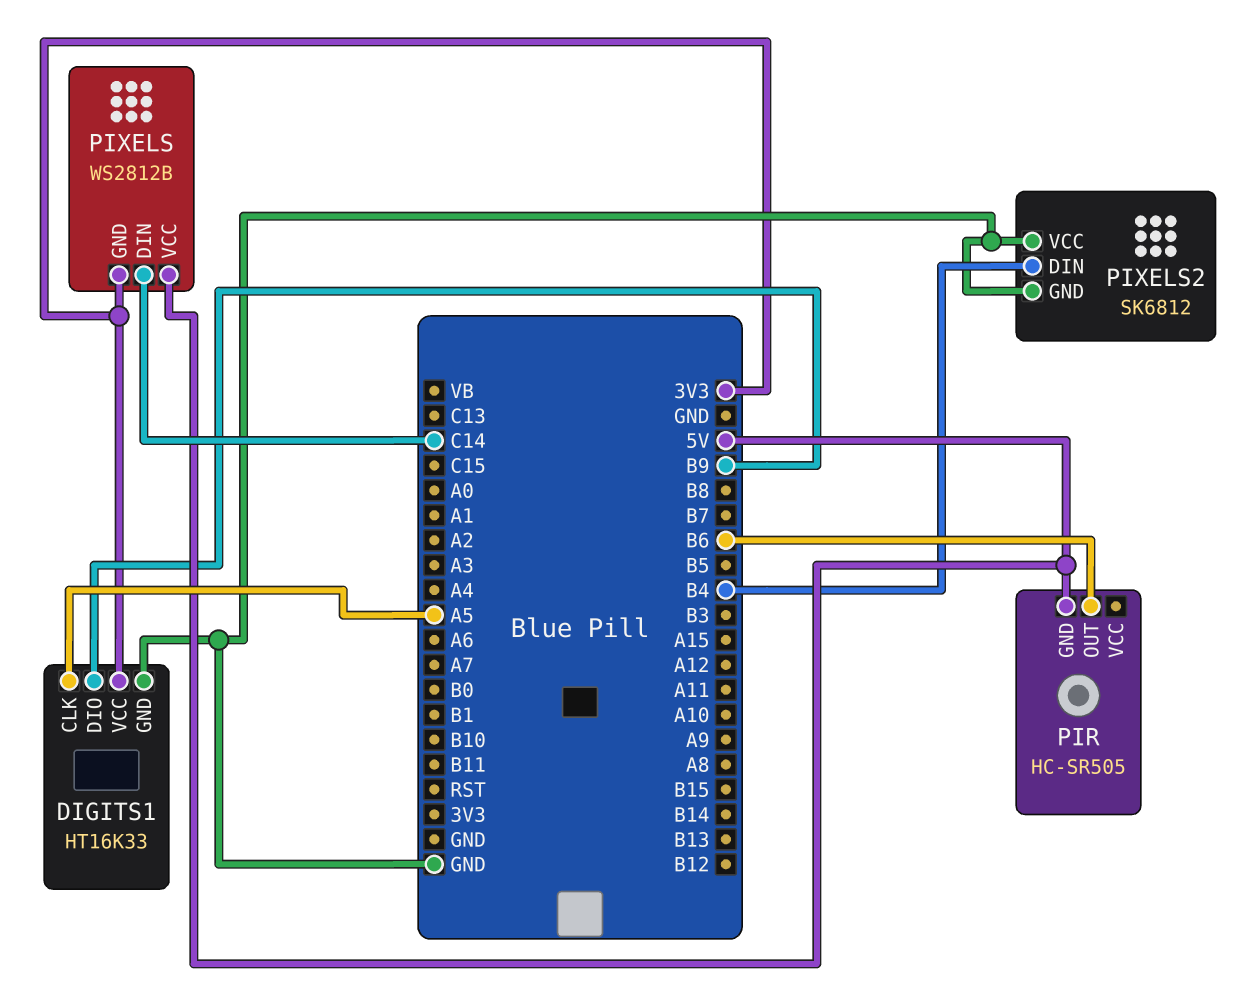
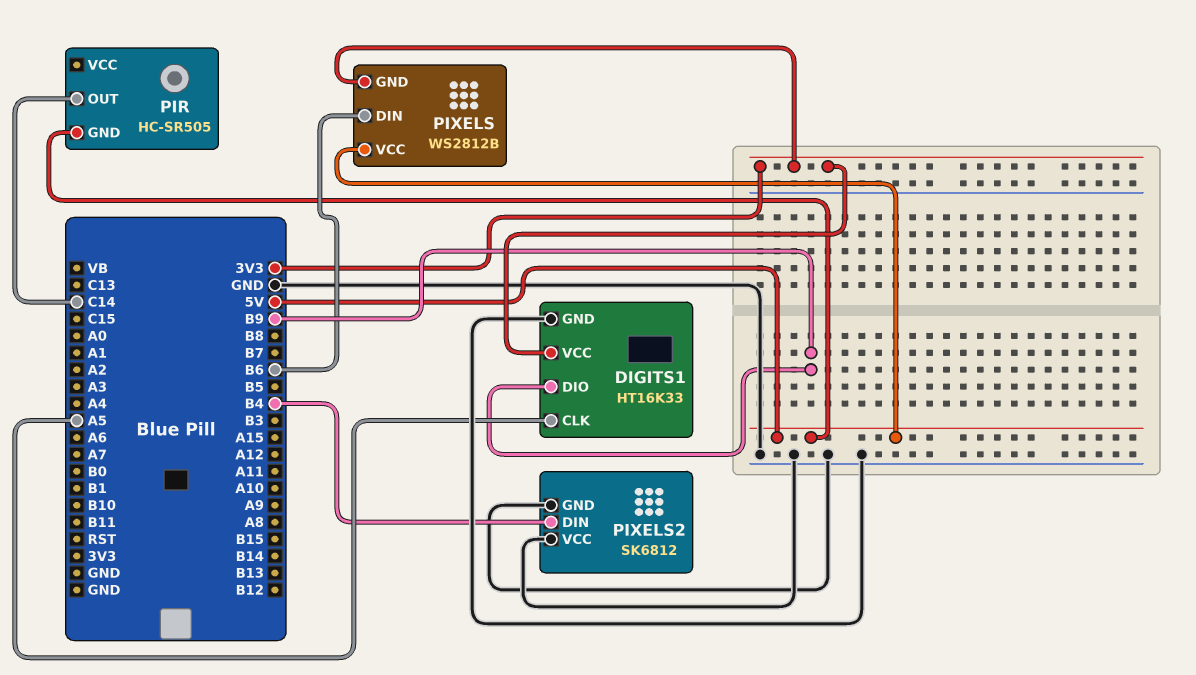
PIR pin OUT: B6 -> C14
PIXELS pin DIN: C14 -> B6

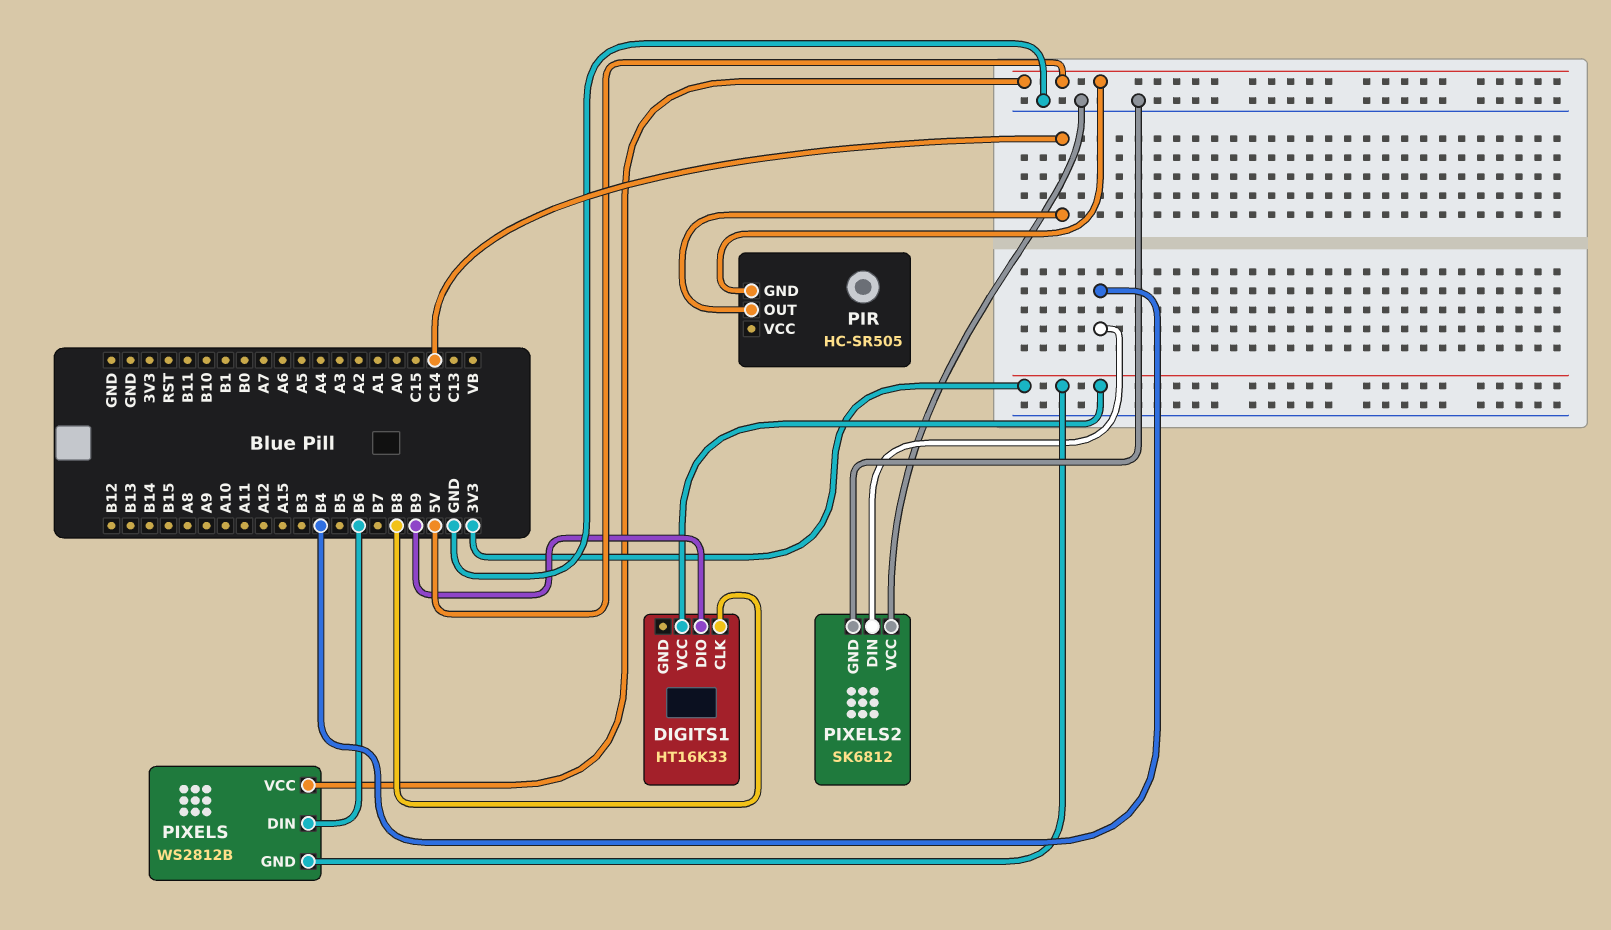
DIGITS1 pin CLK: A5 -> B8
DIGITS1 pin GND: GND -> none

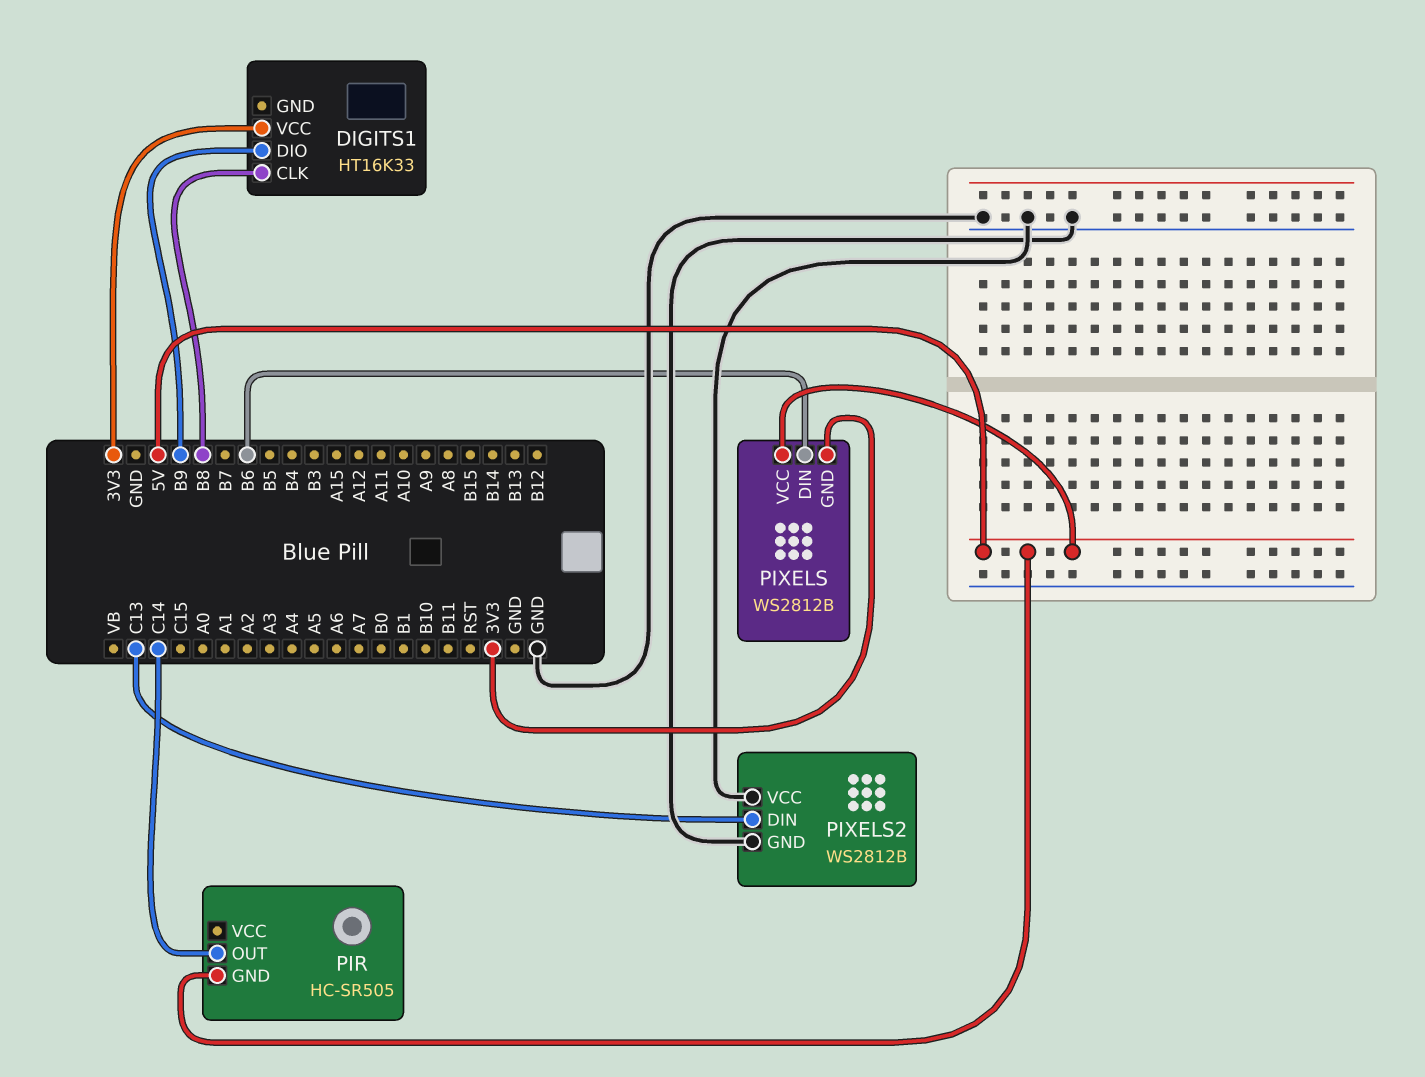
PIXELS2: SK6812 -> WS2812B
PIXELS2 pin DIN: B4 -> C13

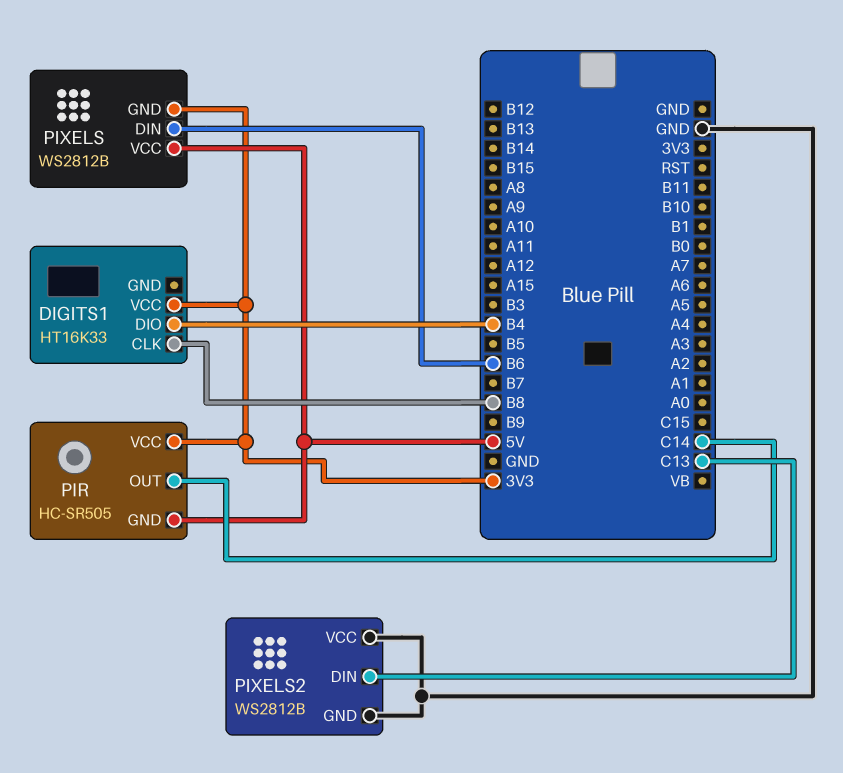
DIGITS1 pin DIO: B9 -> B4
PIR pin VCC: none -> 3V3

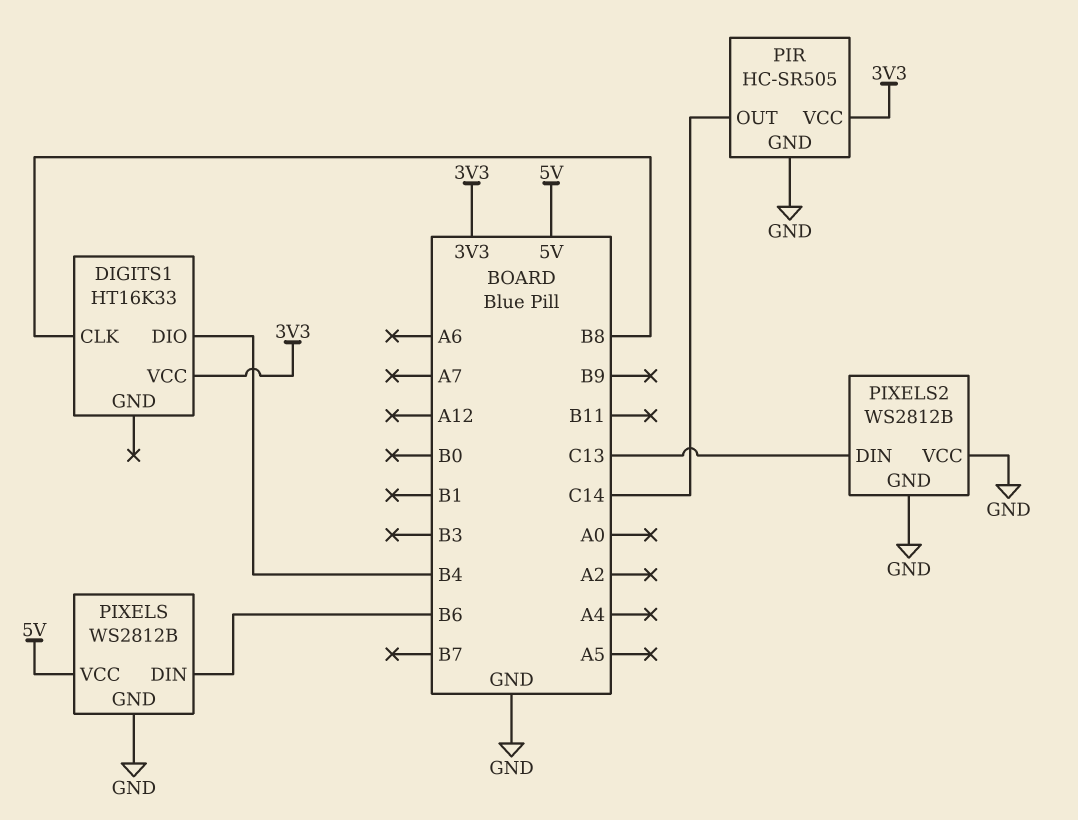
PIR pin GND: 5V -> GND
PIXELS pin GND: 3V3 -> GND

